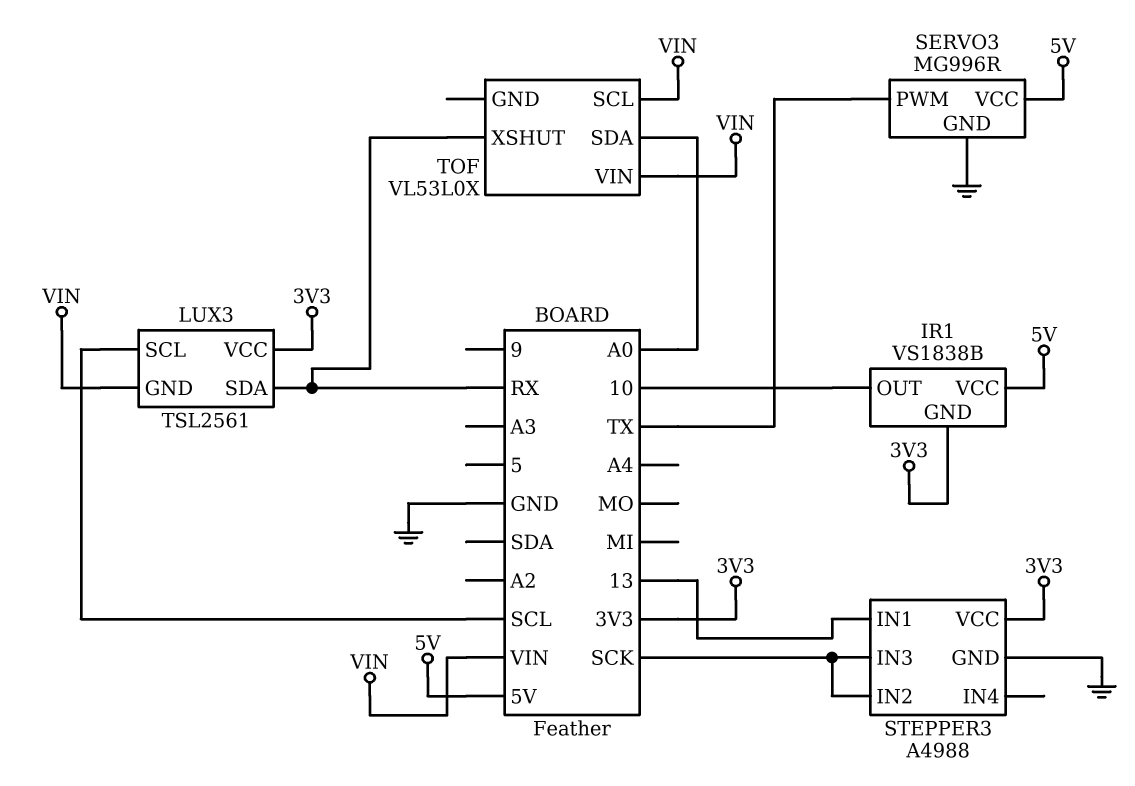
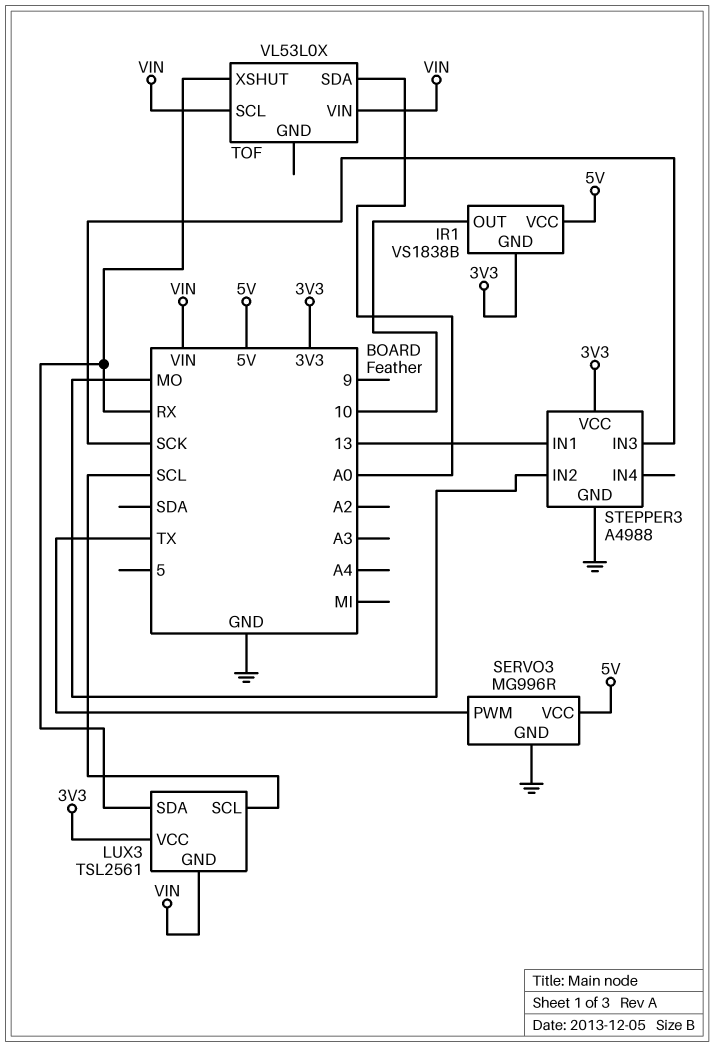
STEPPER3 pin IN2: SCK -> MO

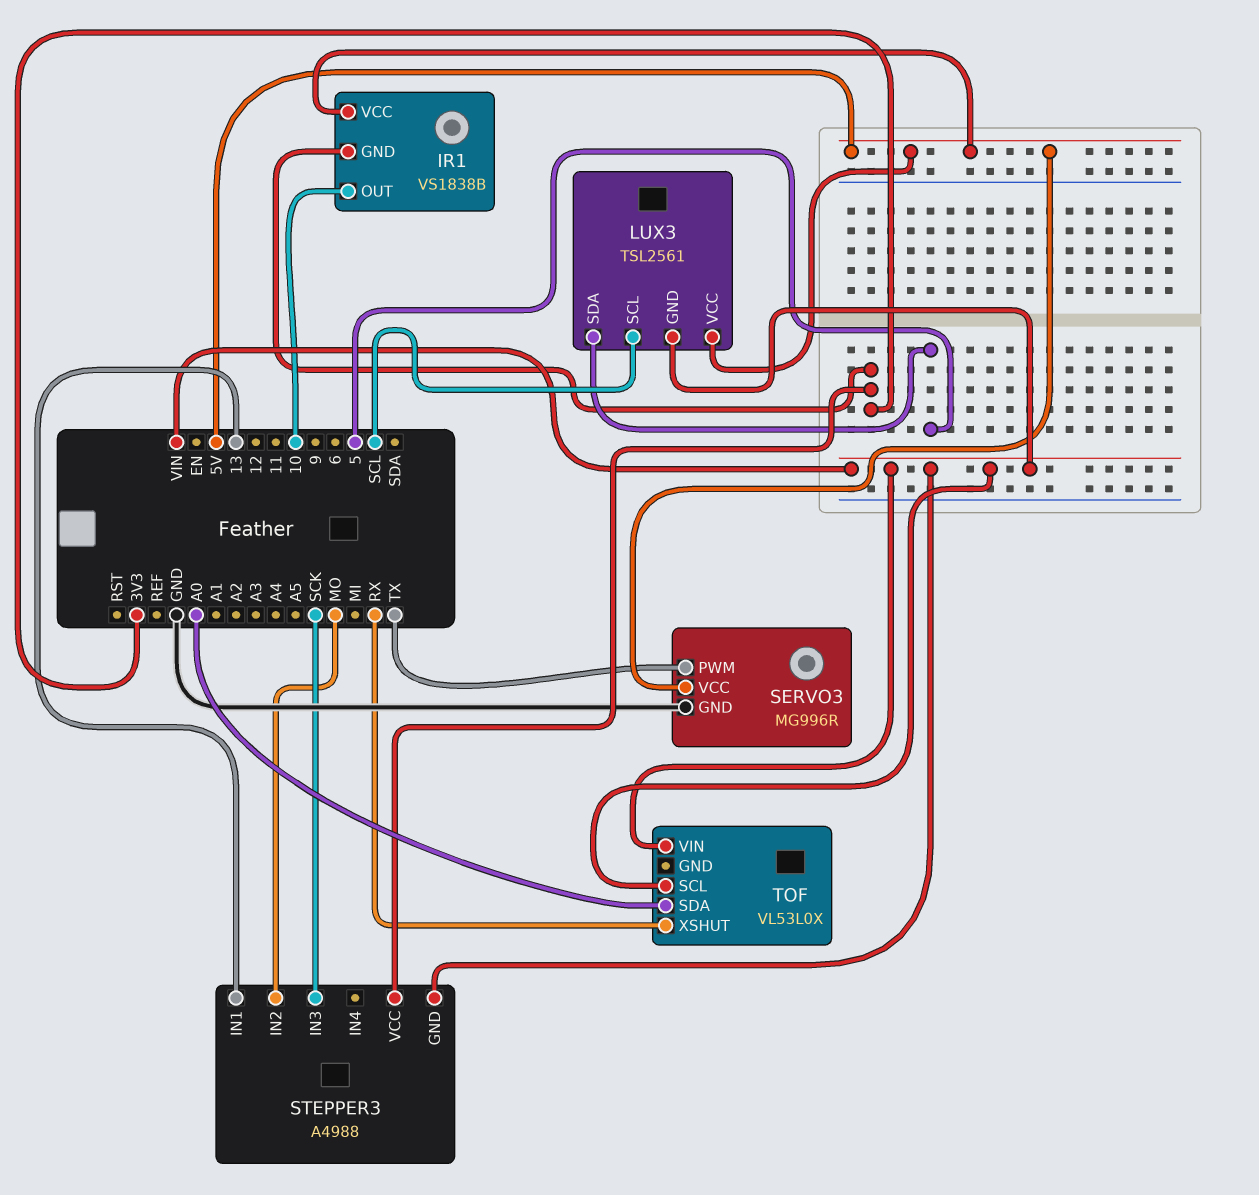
LUX3 pin SDA: RX -> 5
LUX3 pin VCC: 3V3 -> 5V
STEPPER3 pin GND: GND -> VIN

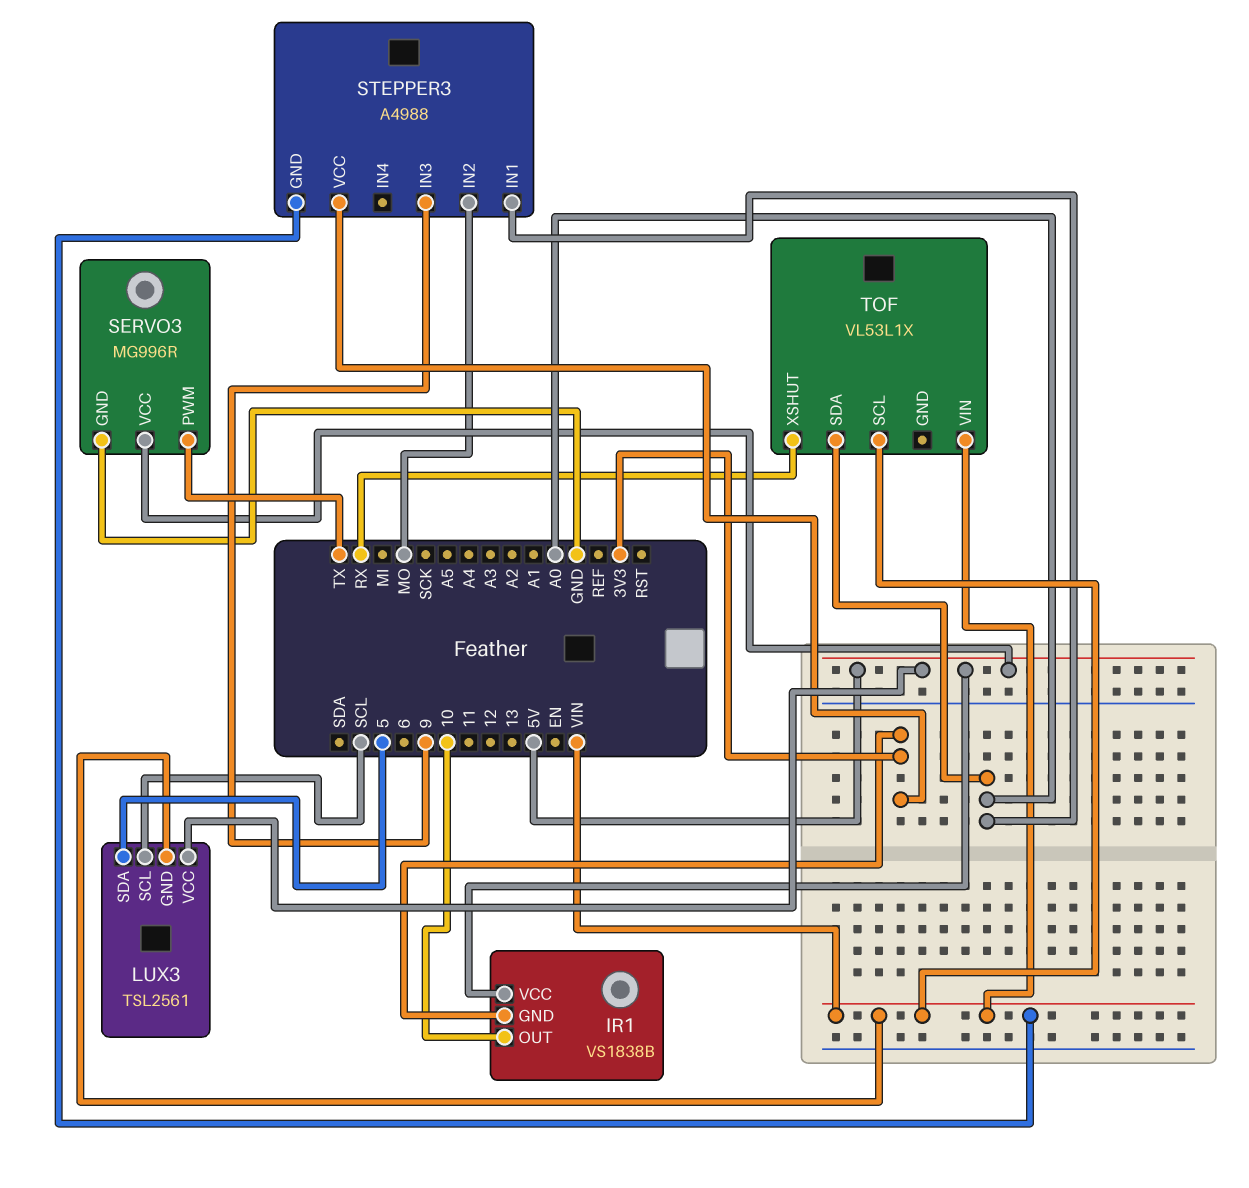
STEPPER3 pin IN1: 13 -> A0
STEPPER3 pin IN3: SCK -> 9
TOF: VL53L0X -> VL53L1X

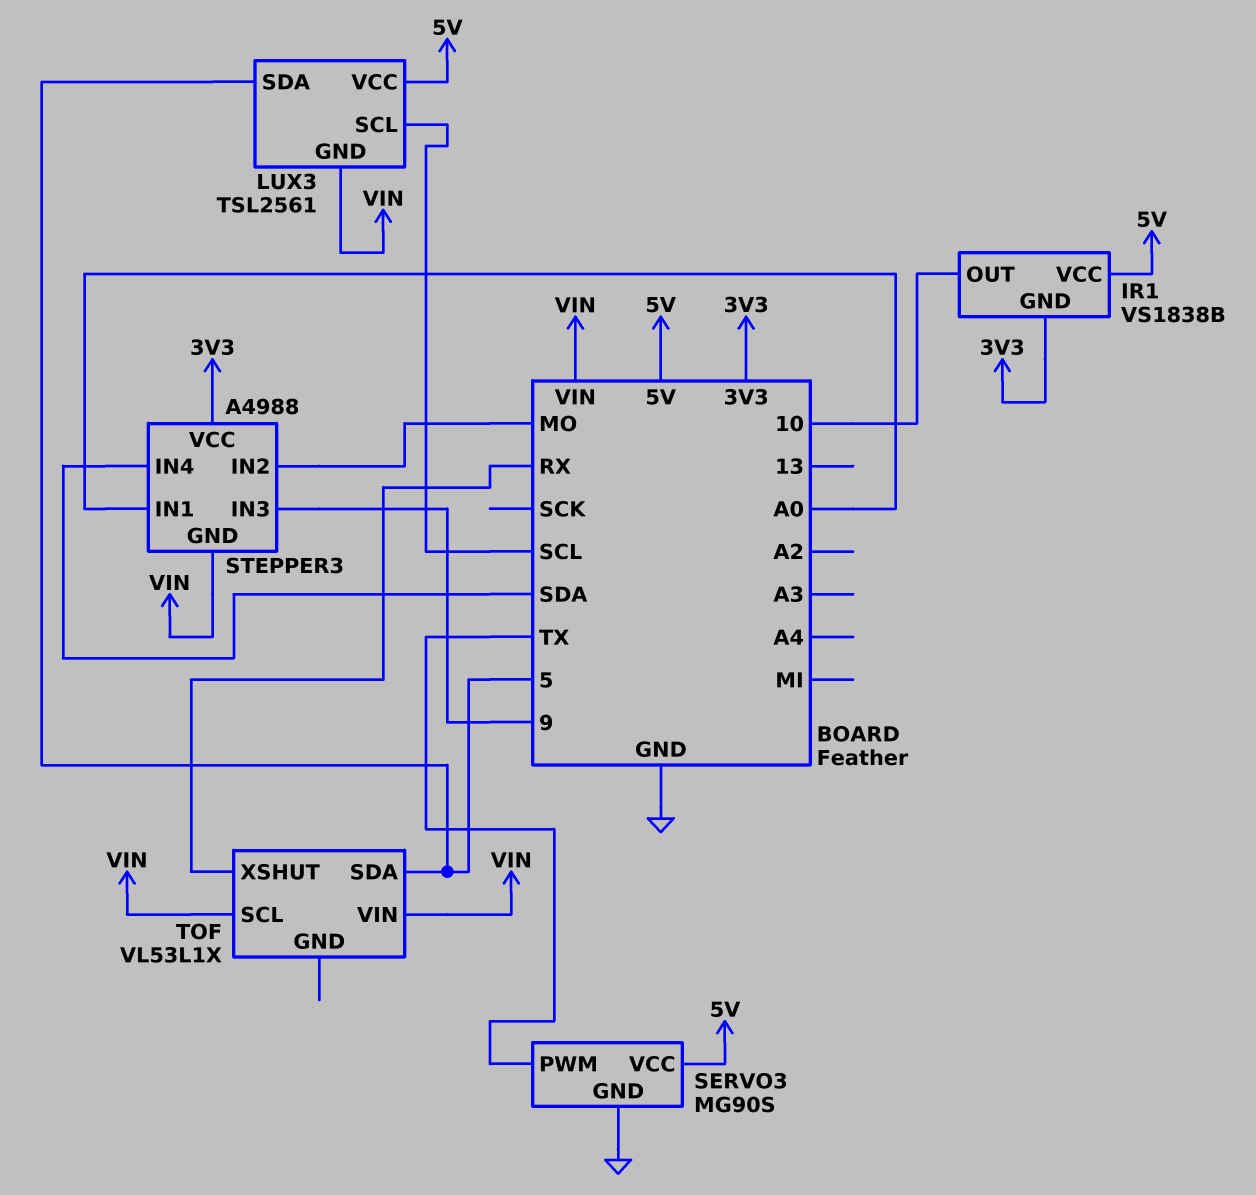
SERVO3: MG996R -> MG90S
STEPPER3 pin IN4: none -> SDA
TOF pin SDA: A0 -> 5

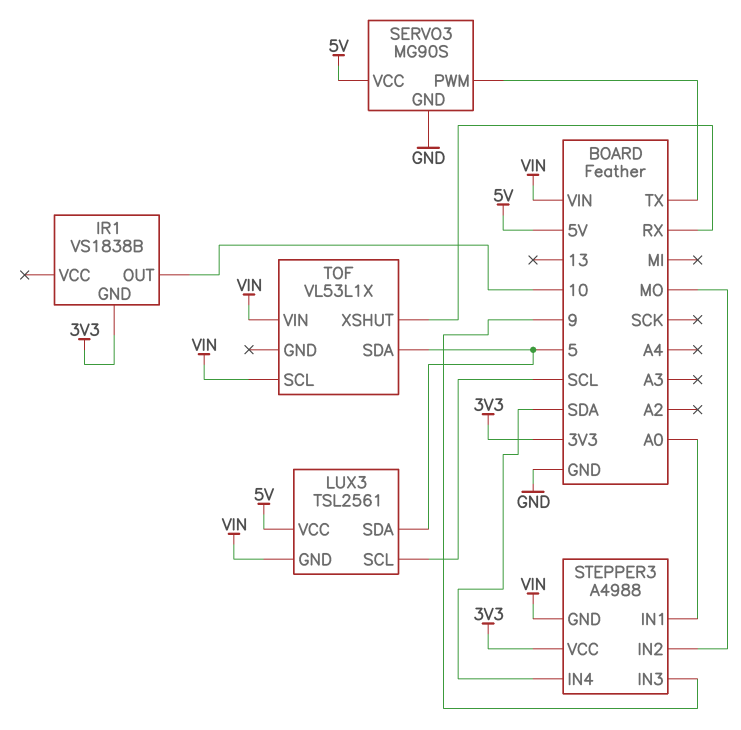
IR1 pin VCC: 5V -> none

